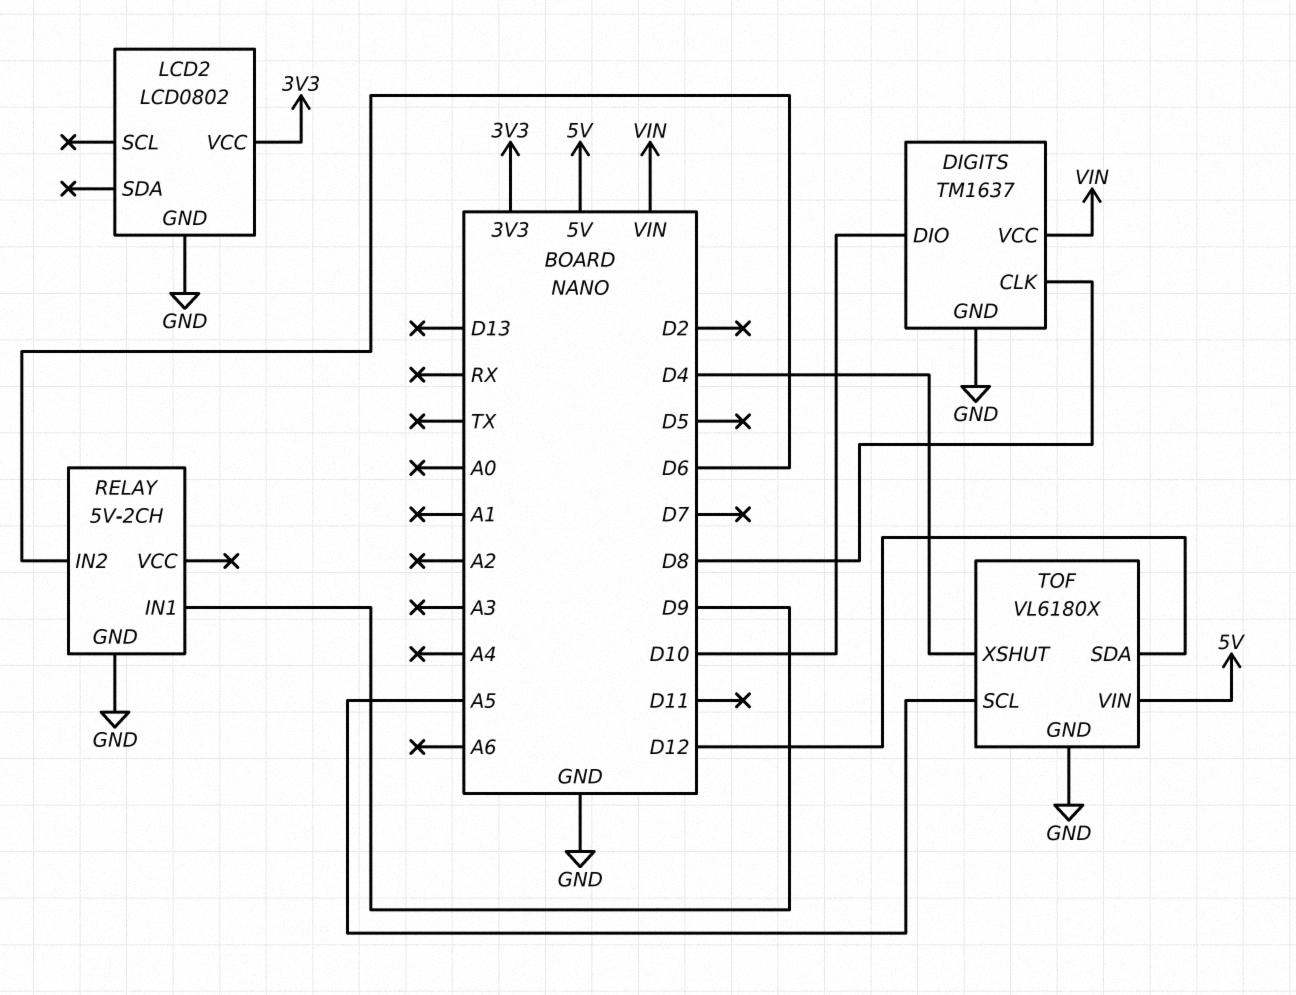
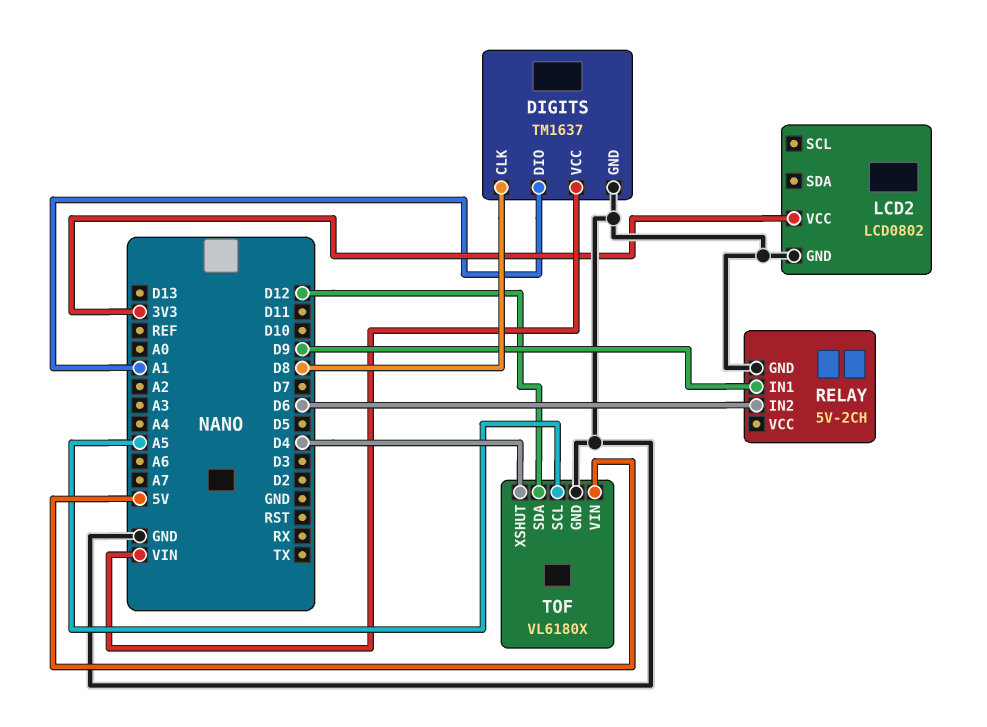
DIGITS pin DIO: D10 -> A1

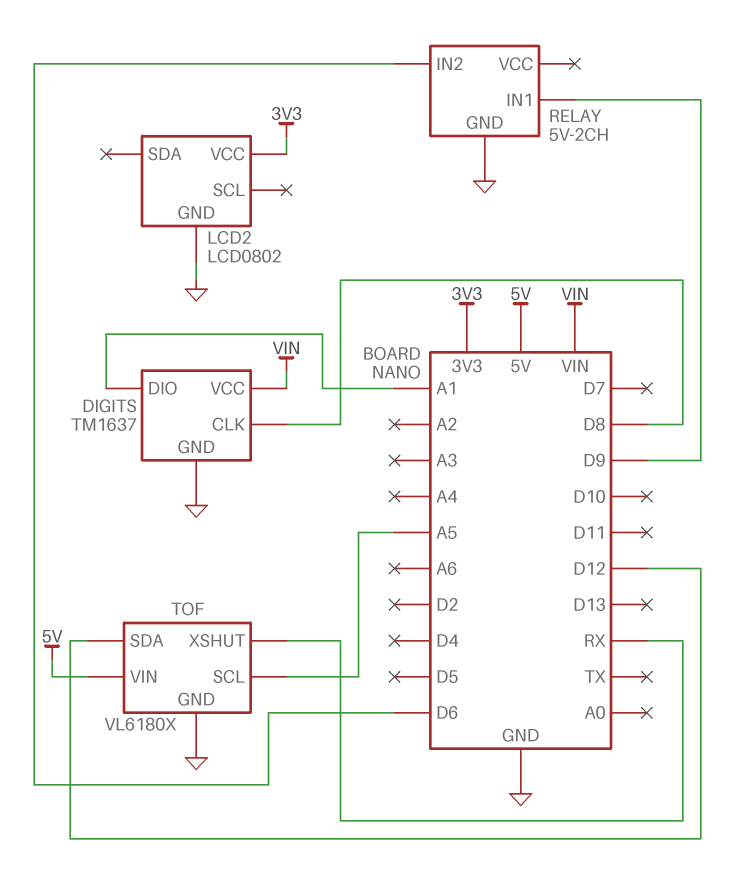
TOF pin XSHUT: D4 -> RX

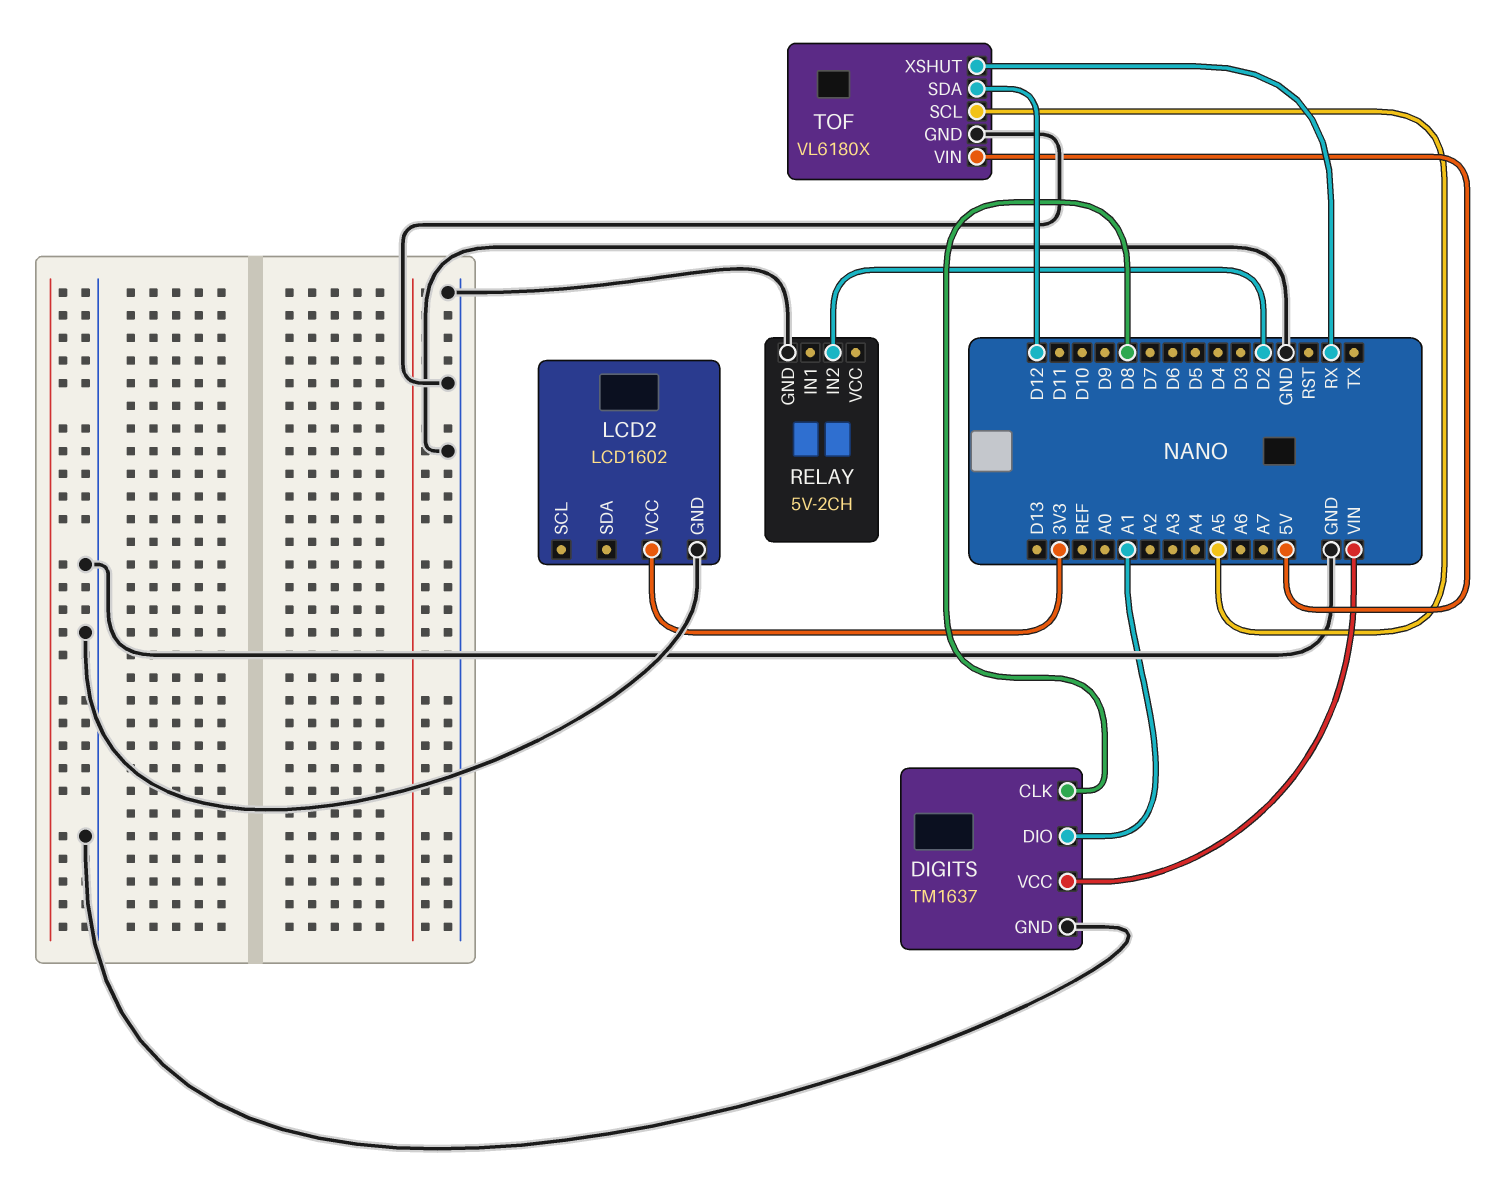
LCD2: LCD0802 -> LCD1602
RELAY pin IN1: D9 -> none
RELAY pin IN2: D6 -> D2

